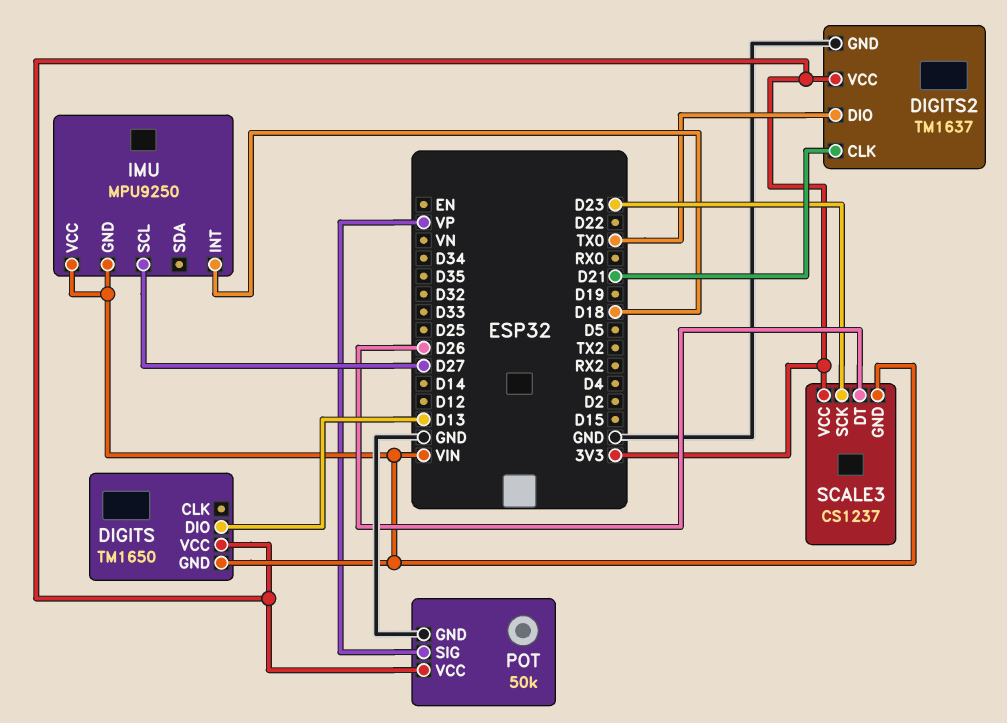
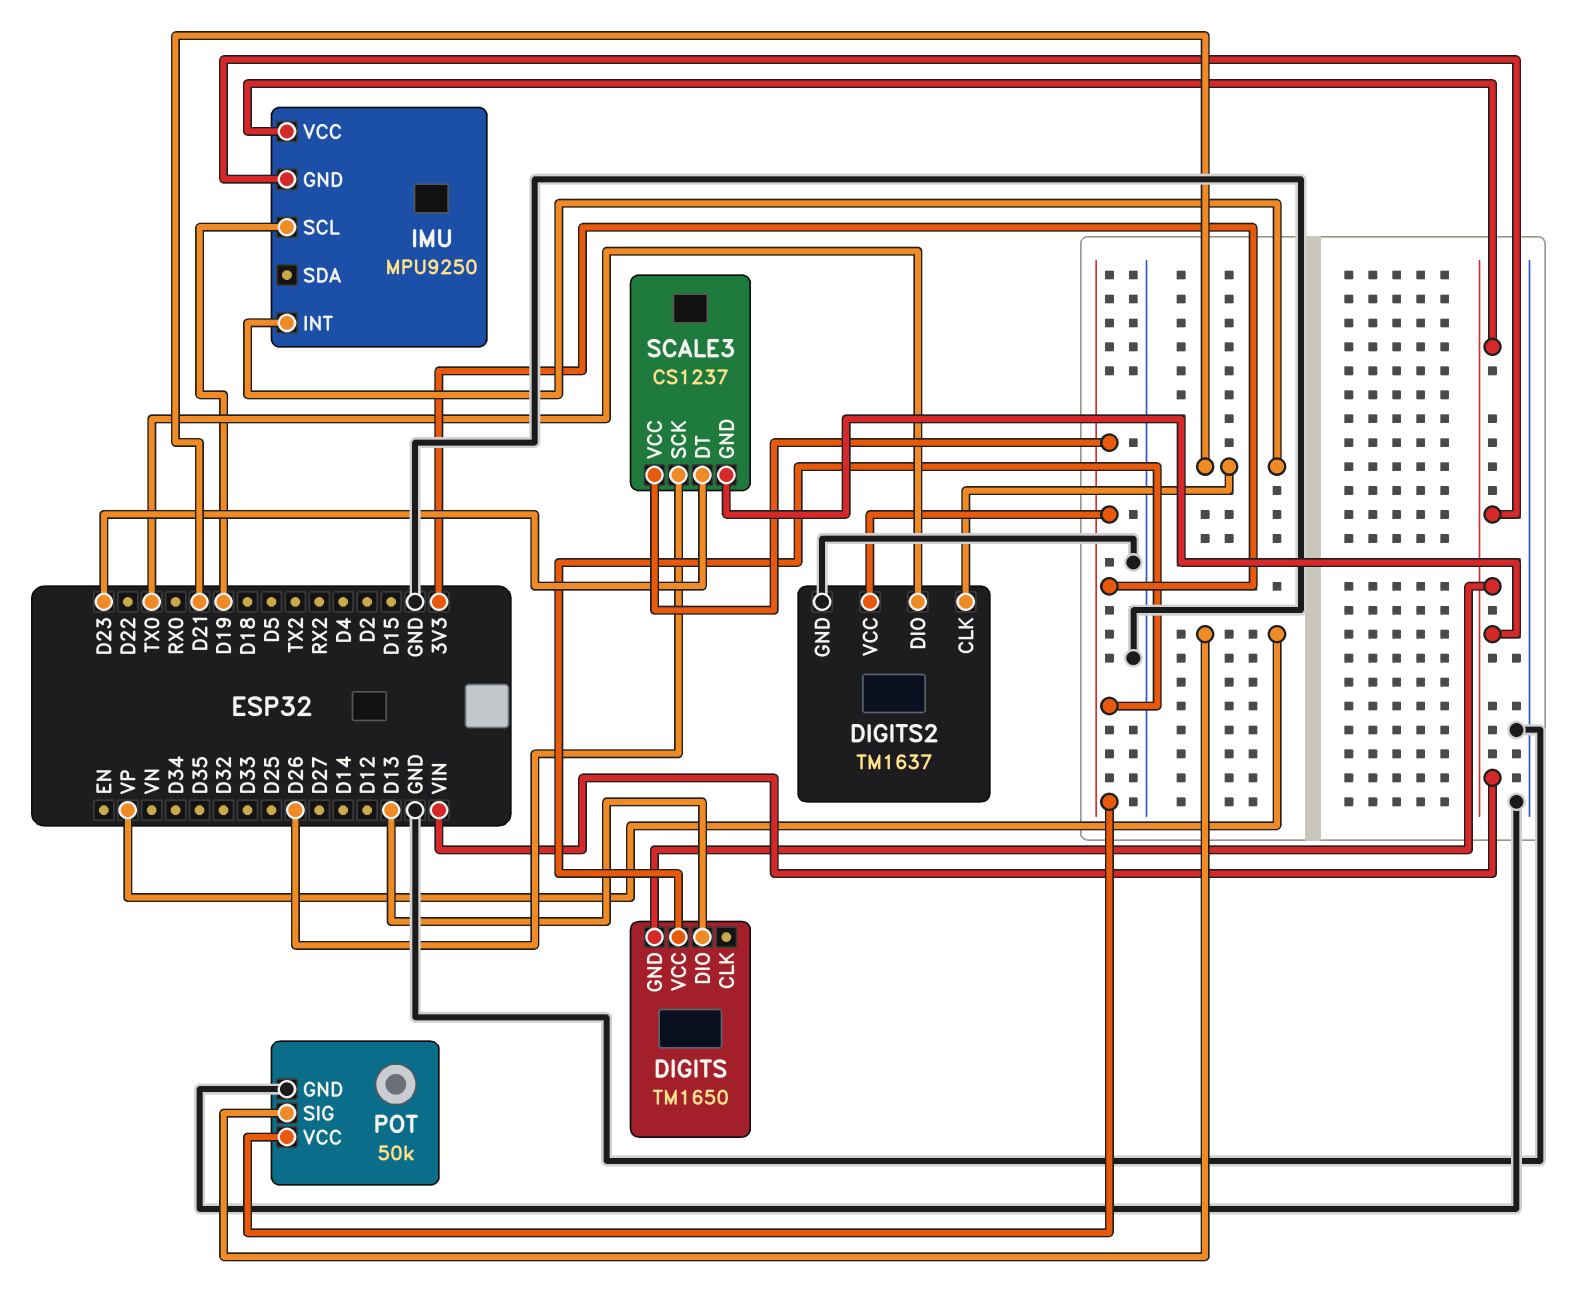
IMU pin INT: D18 -> D21
IMU pin SCL: D27 -> D19
SCALE3 pin DT: D26 -> D23
SCALE3 pin SCK: D23 -> D26

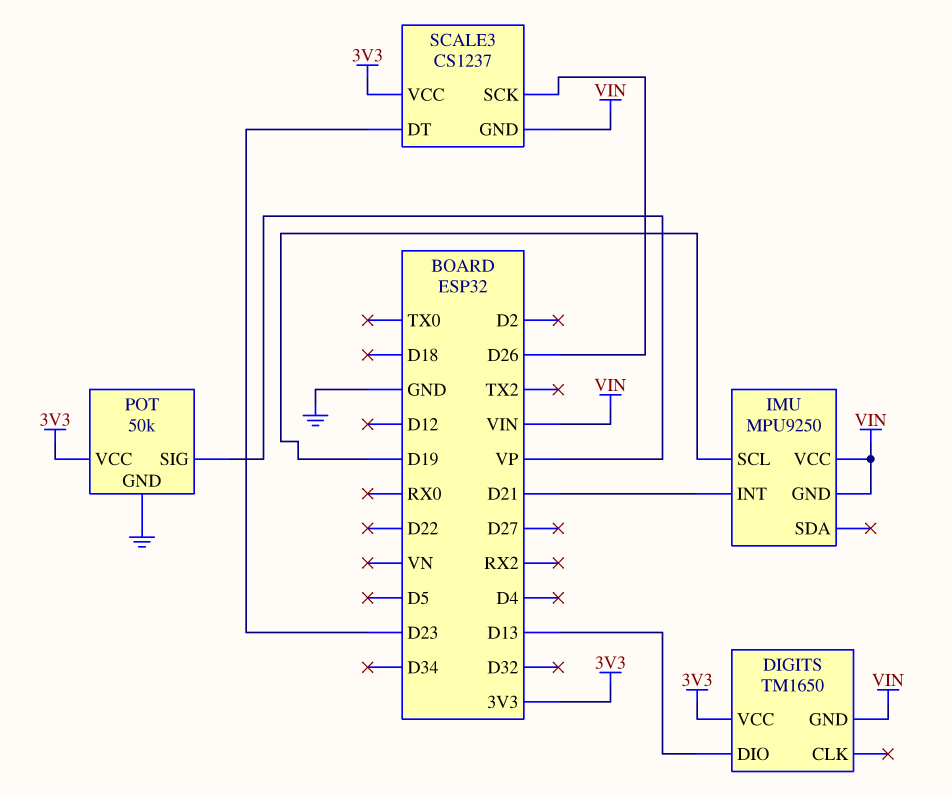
DIGITS2: TM1637 -> none
DIGITS2 pin CLK: D21 -> none
DIGITS2 pin DIO: TX0 -> none
DIGITS2 pin GND: GND -> none
DIGITS2 pin VCC: 3V3 -> none

